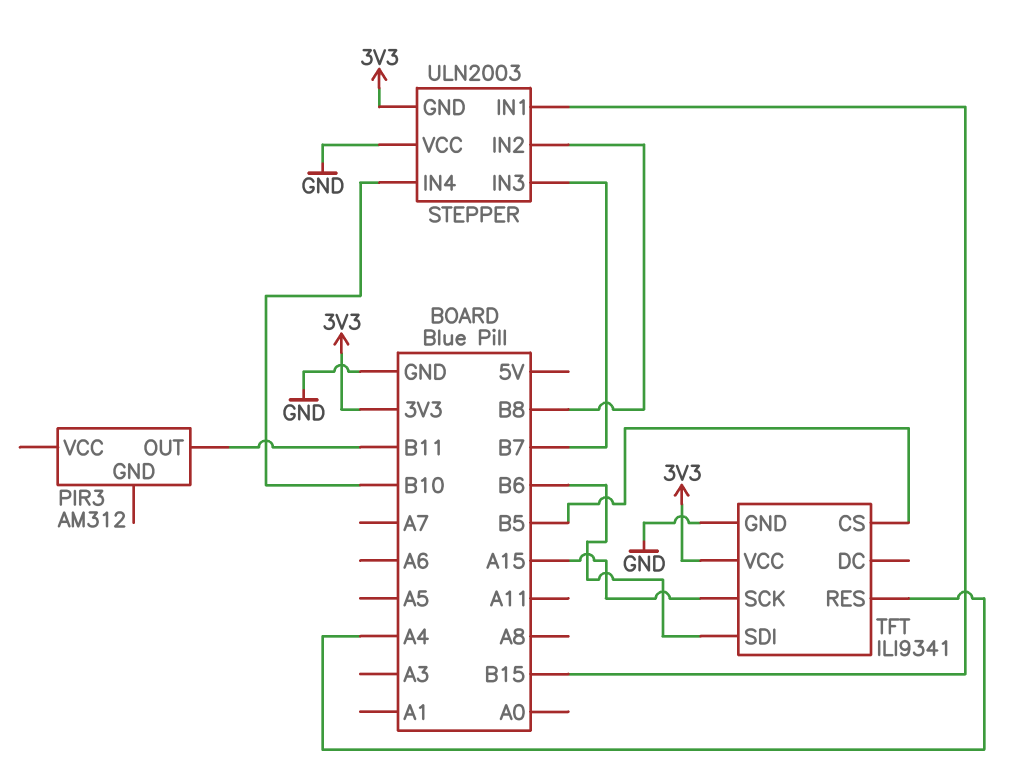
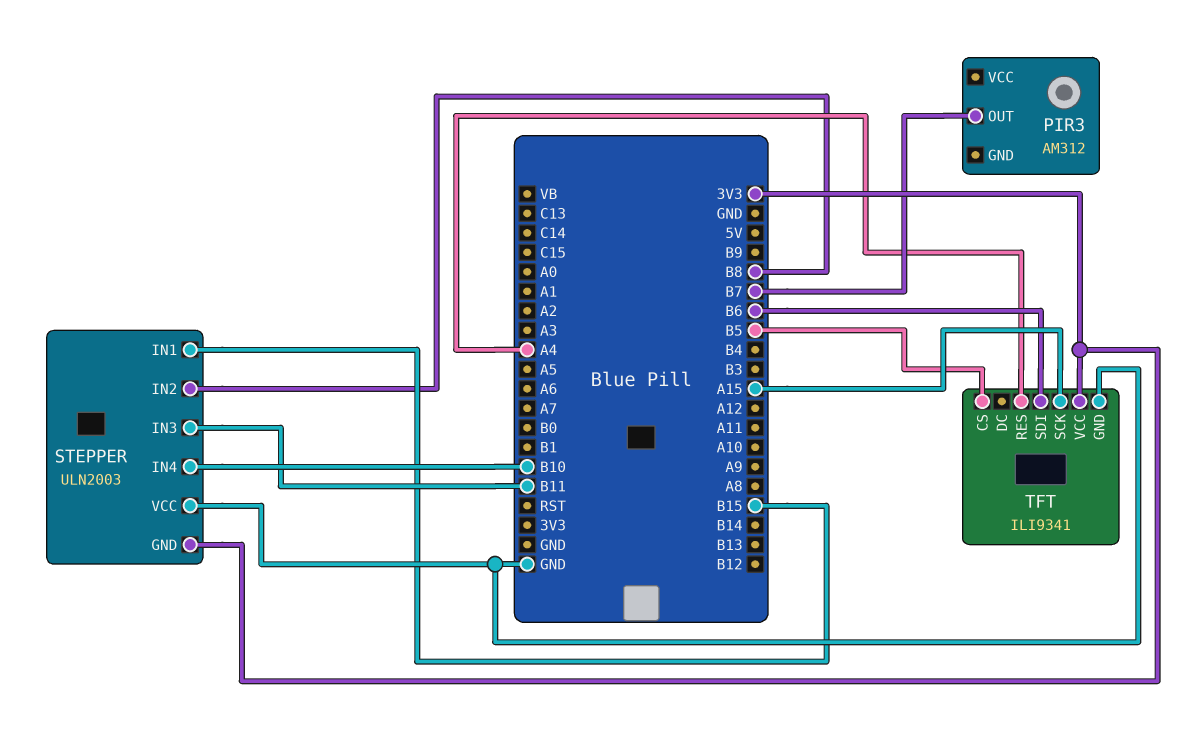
PIR3 pin OUT: B11 -> B7
STEPPER pin IN3: B7 -> B11

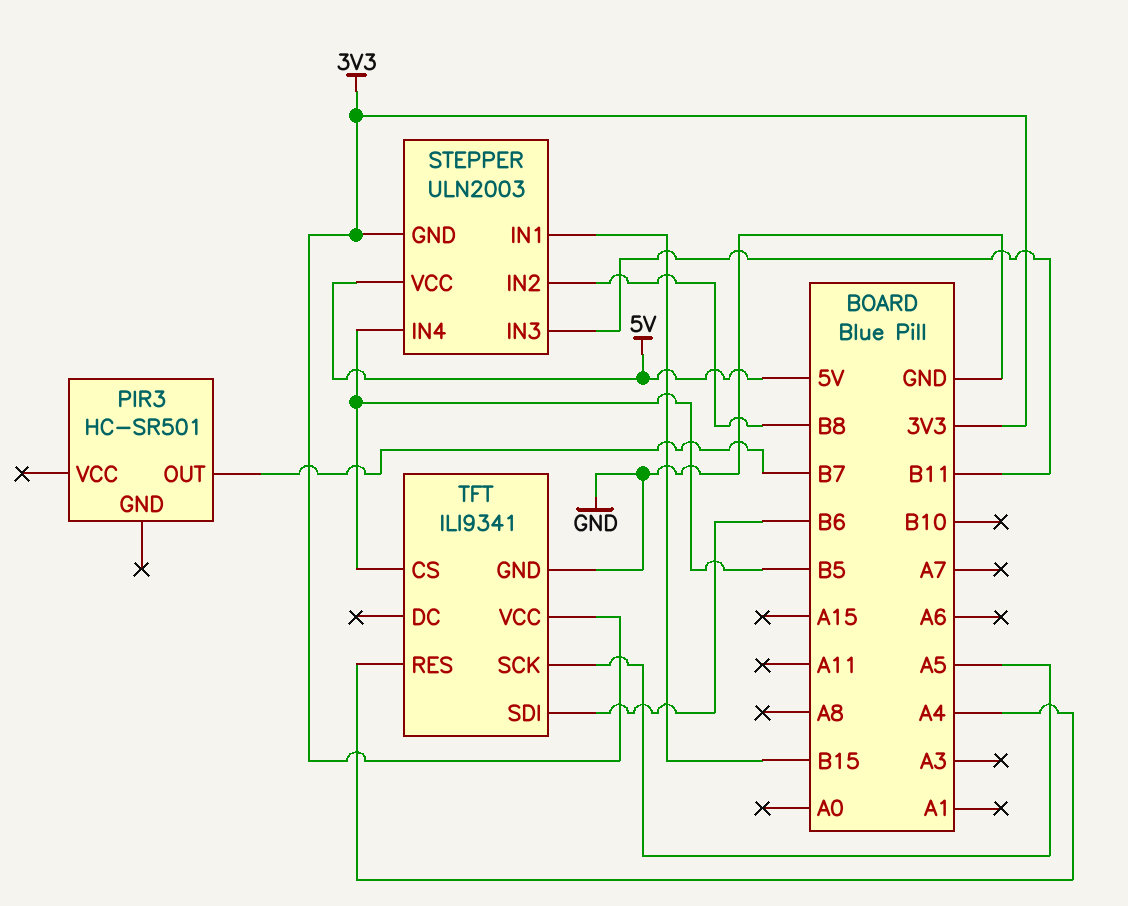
PIR3: AM312 -> HC-SR501
STEPPER pin IN4: B10 -> B5
STEPPER pin VCC: GND -> 5V
TFT pin SCK: A15 -> A5

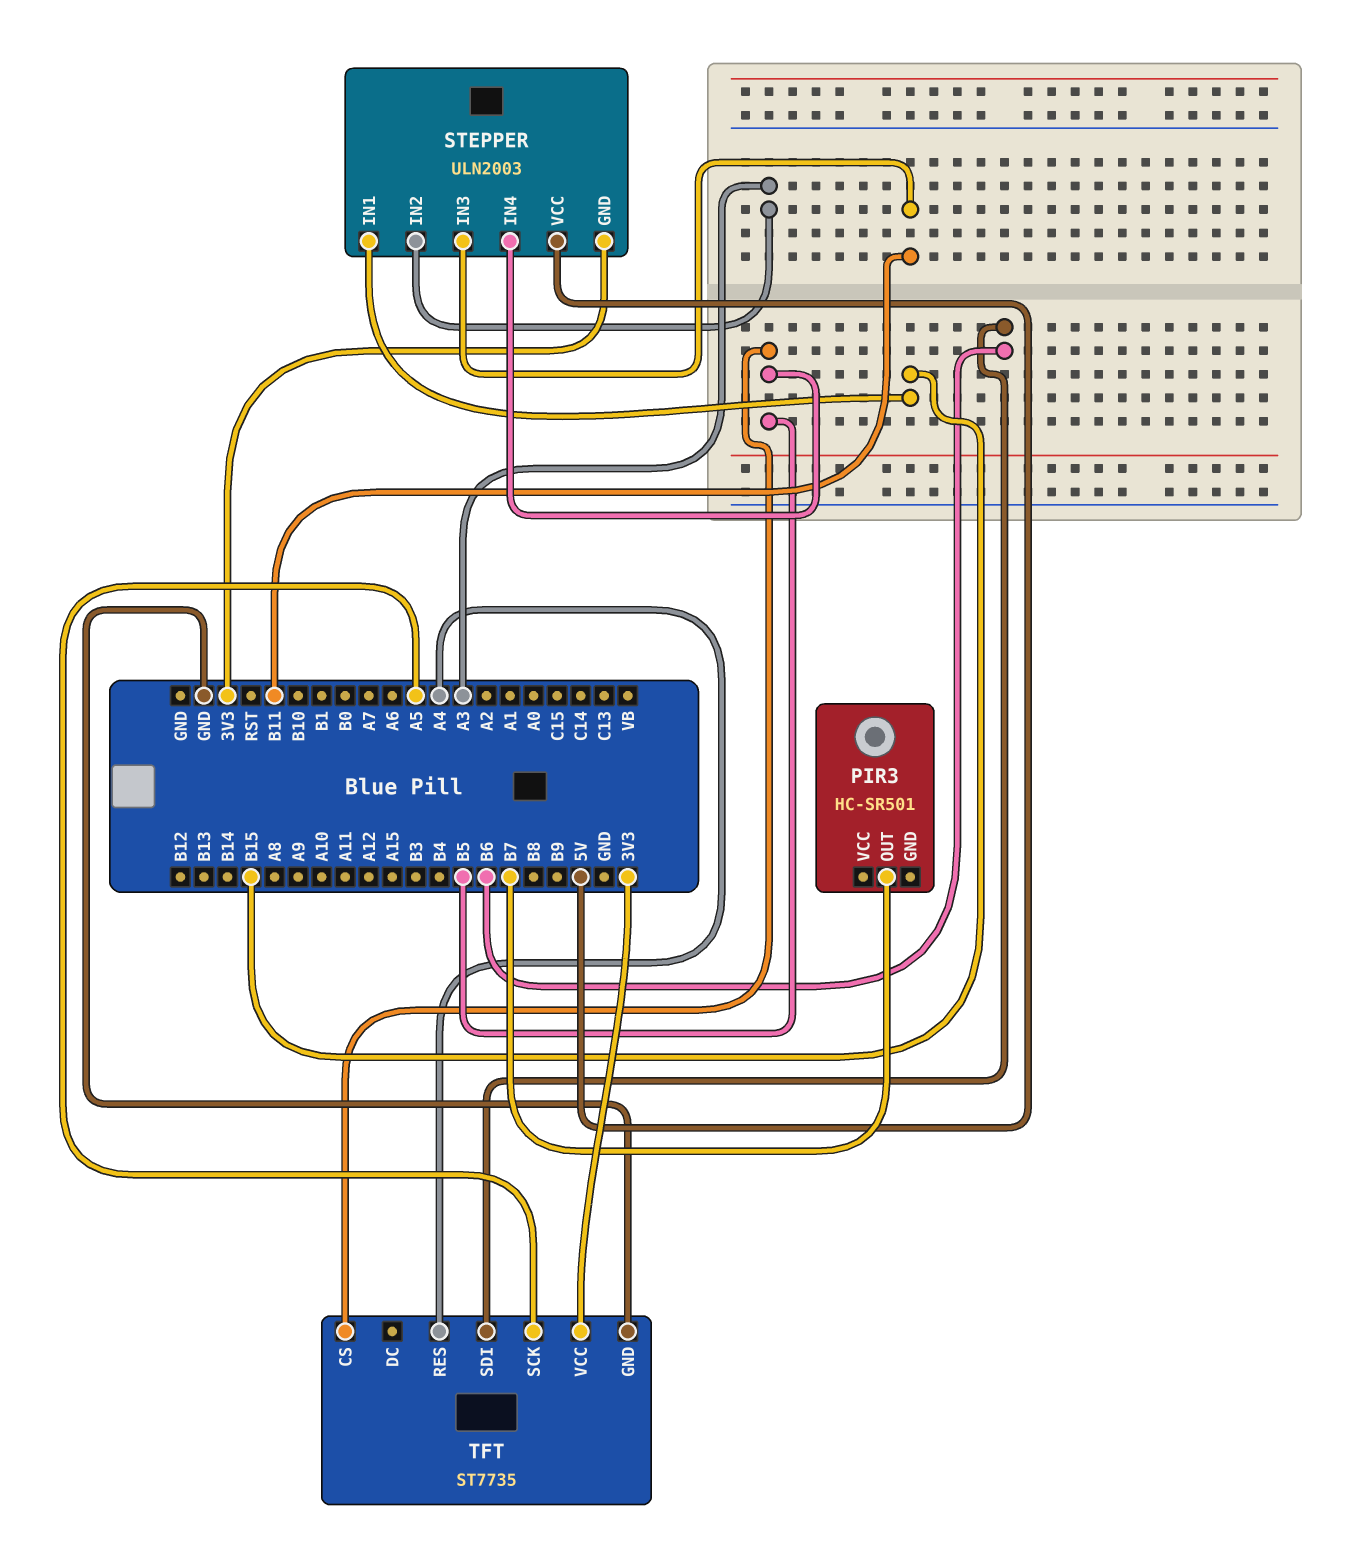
STEPPER pin IN2: B8 -> A3
TFT: ILI9341 -> ST7735

